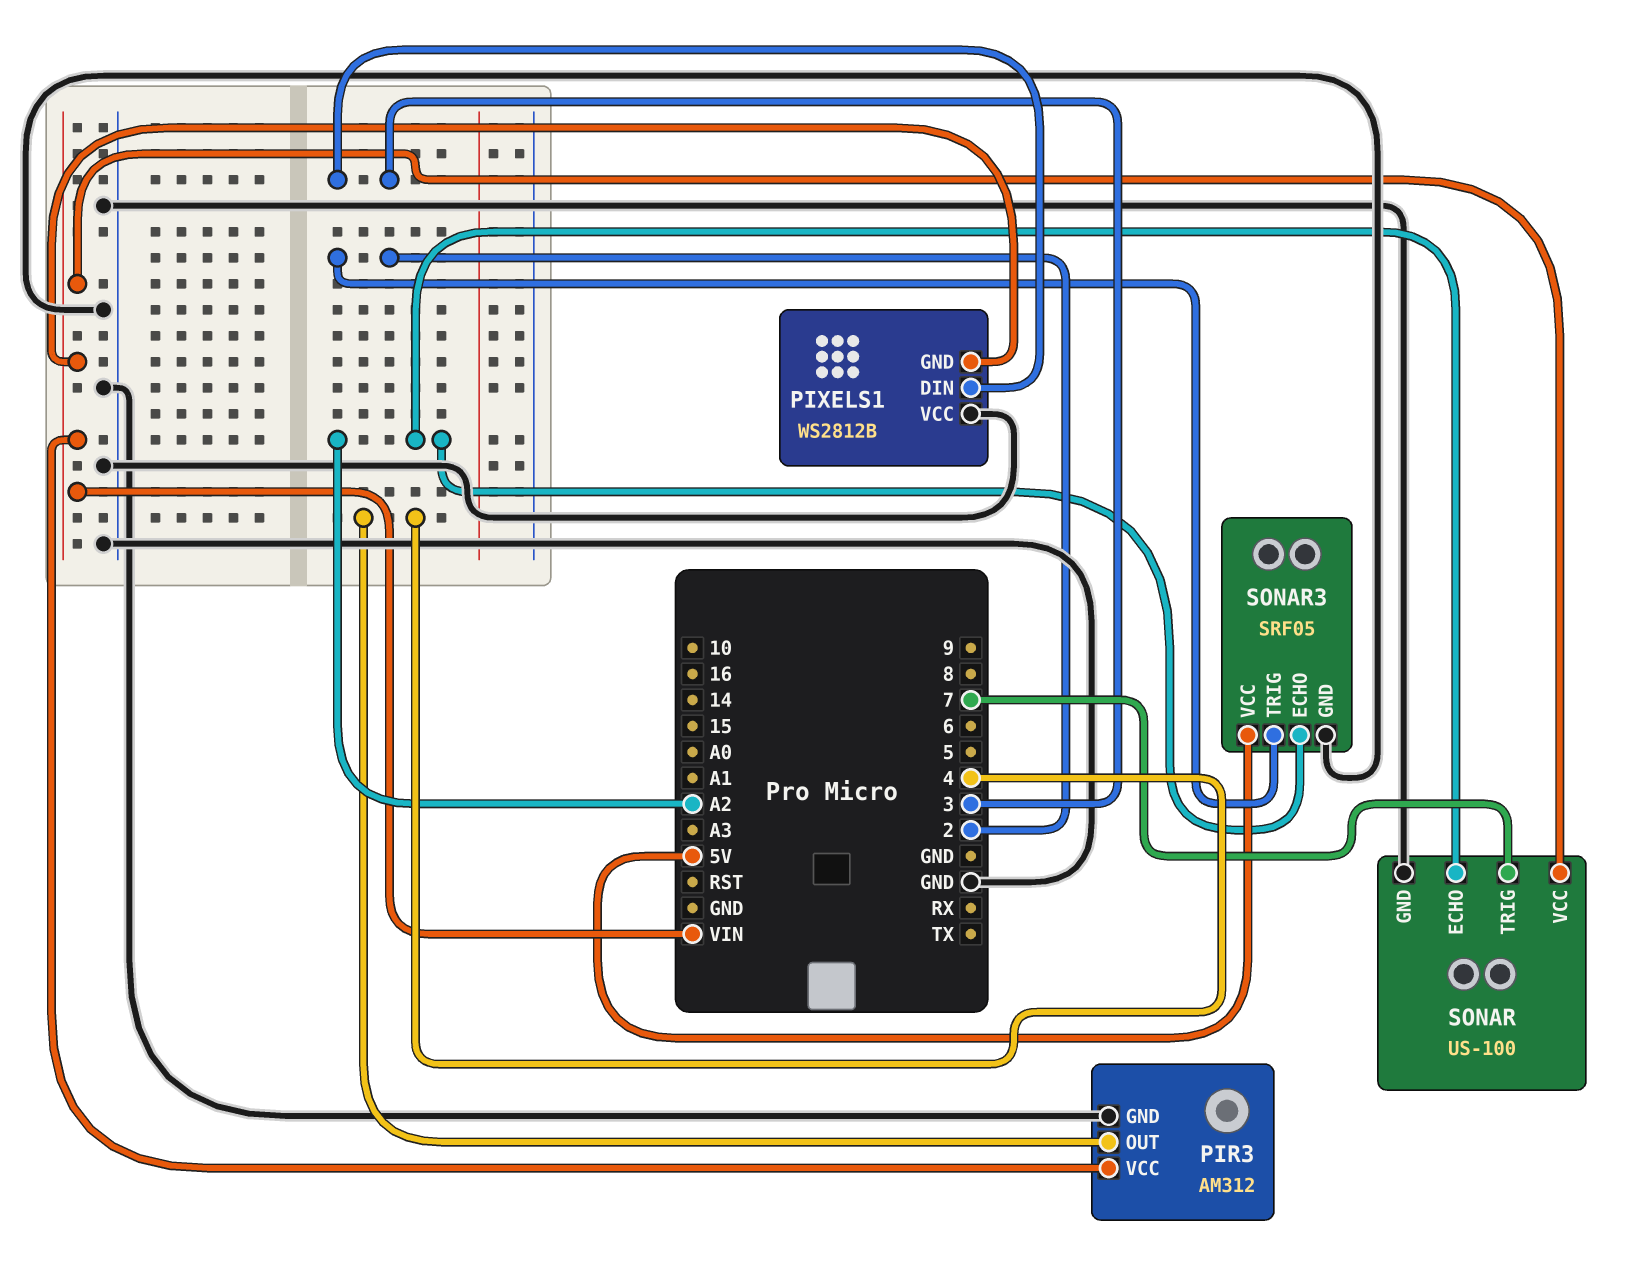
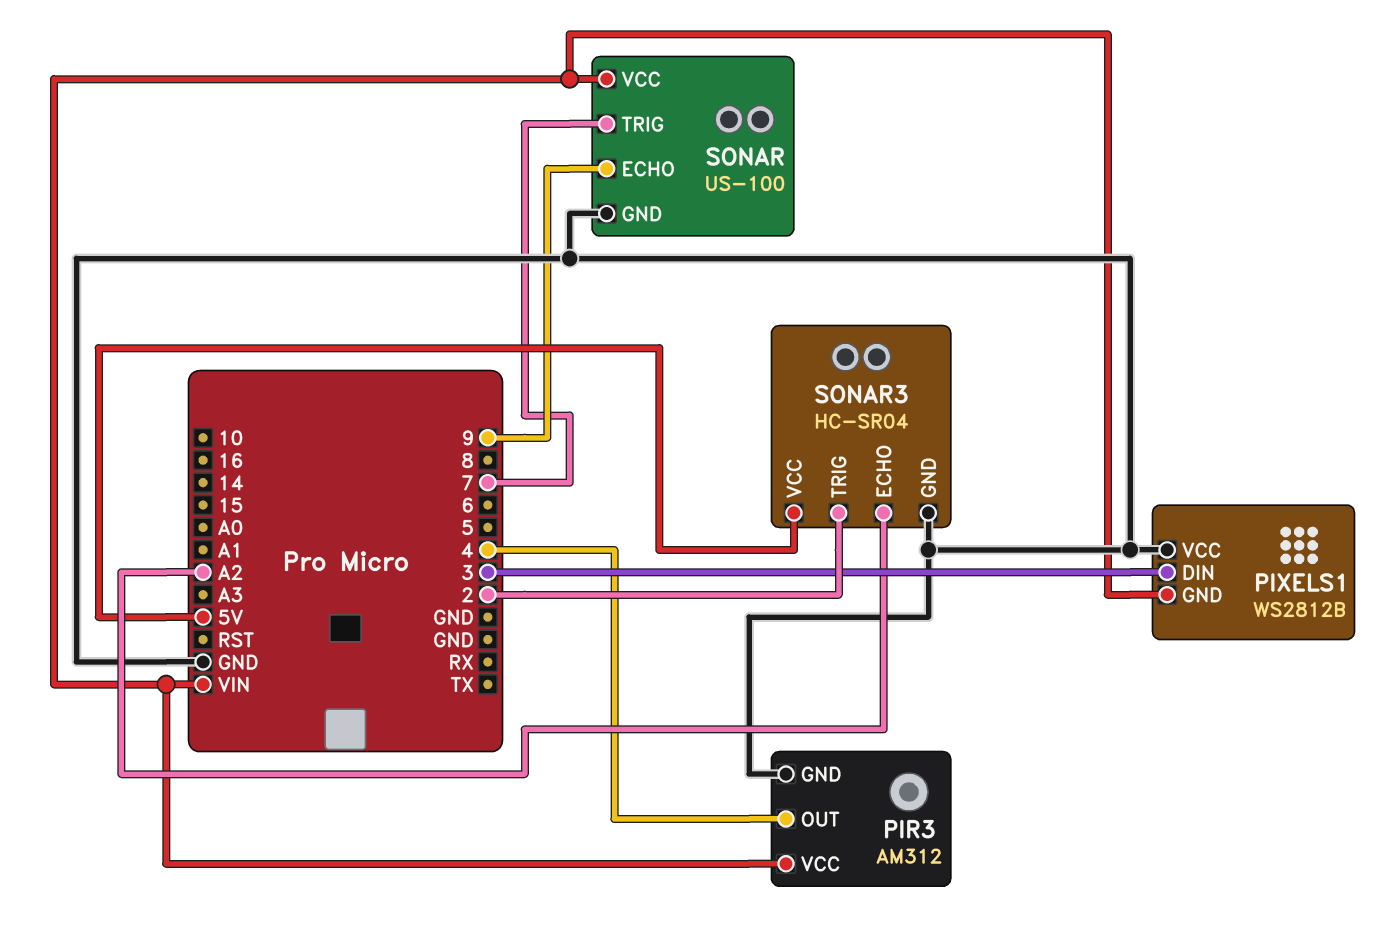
SONAR pin ECHO: A2 -> 9
SONAR3: SRF05 -> HC-SR04

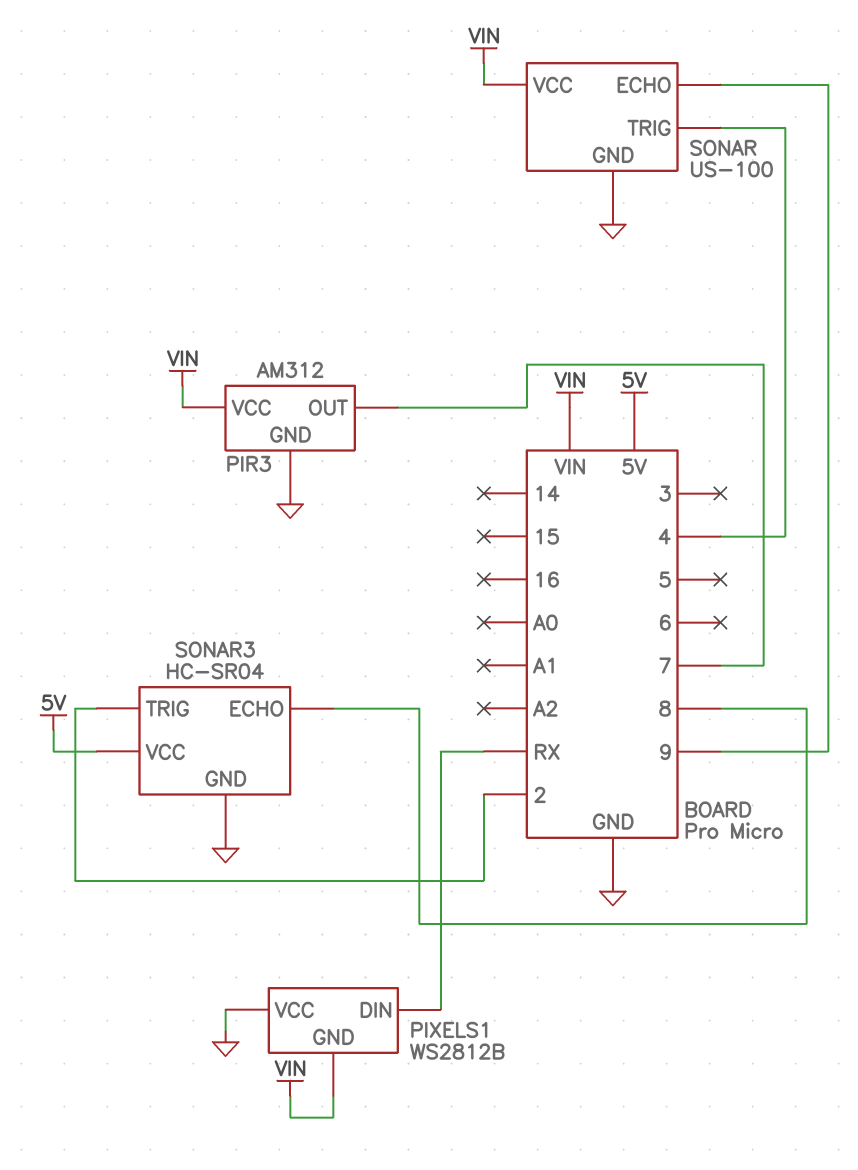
PIR3 pin OUT: 4 -> 7
PIXELS1 pin DIN: 3 -> RX
SONAR pin TRIG: 7 -> 4
SONAR3 pin ECHO: A2 -> 8

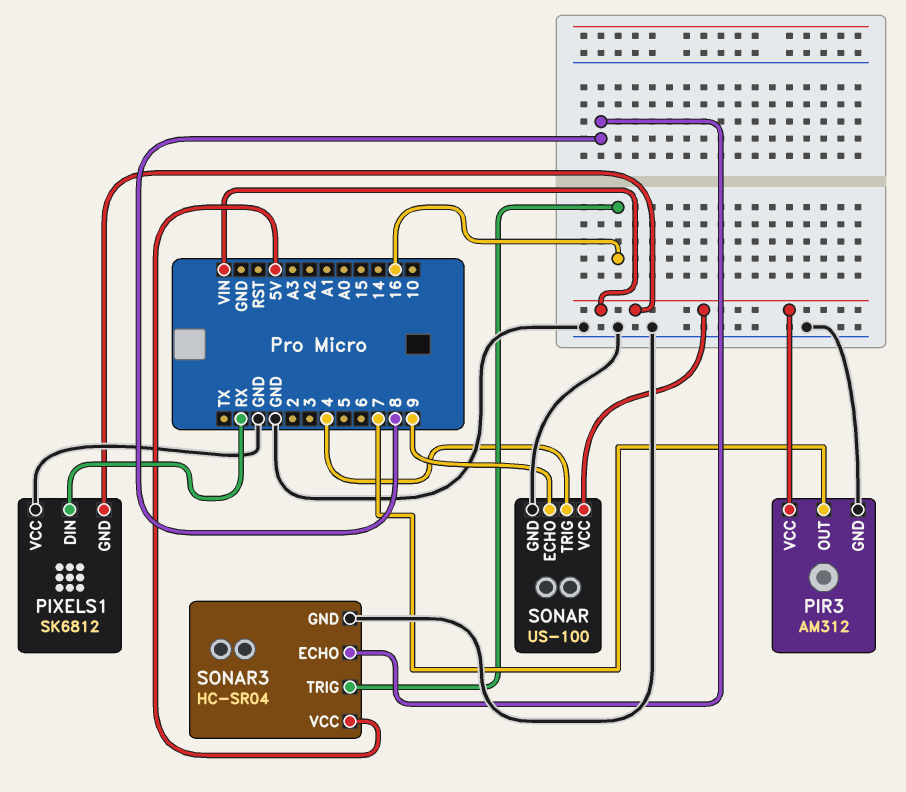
PIXELS1: WS2812B -> SK6812
SONAR3 pin TRIG: 2 -> 16

